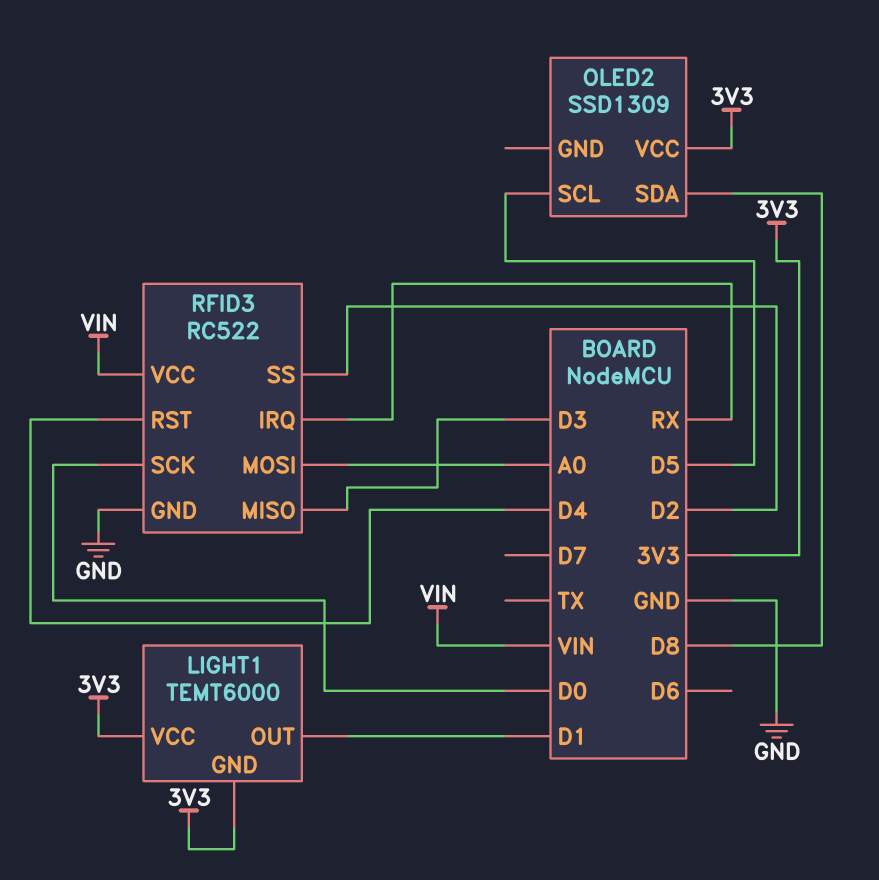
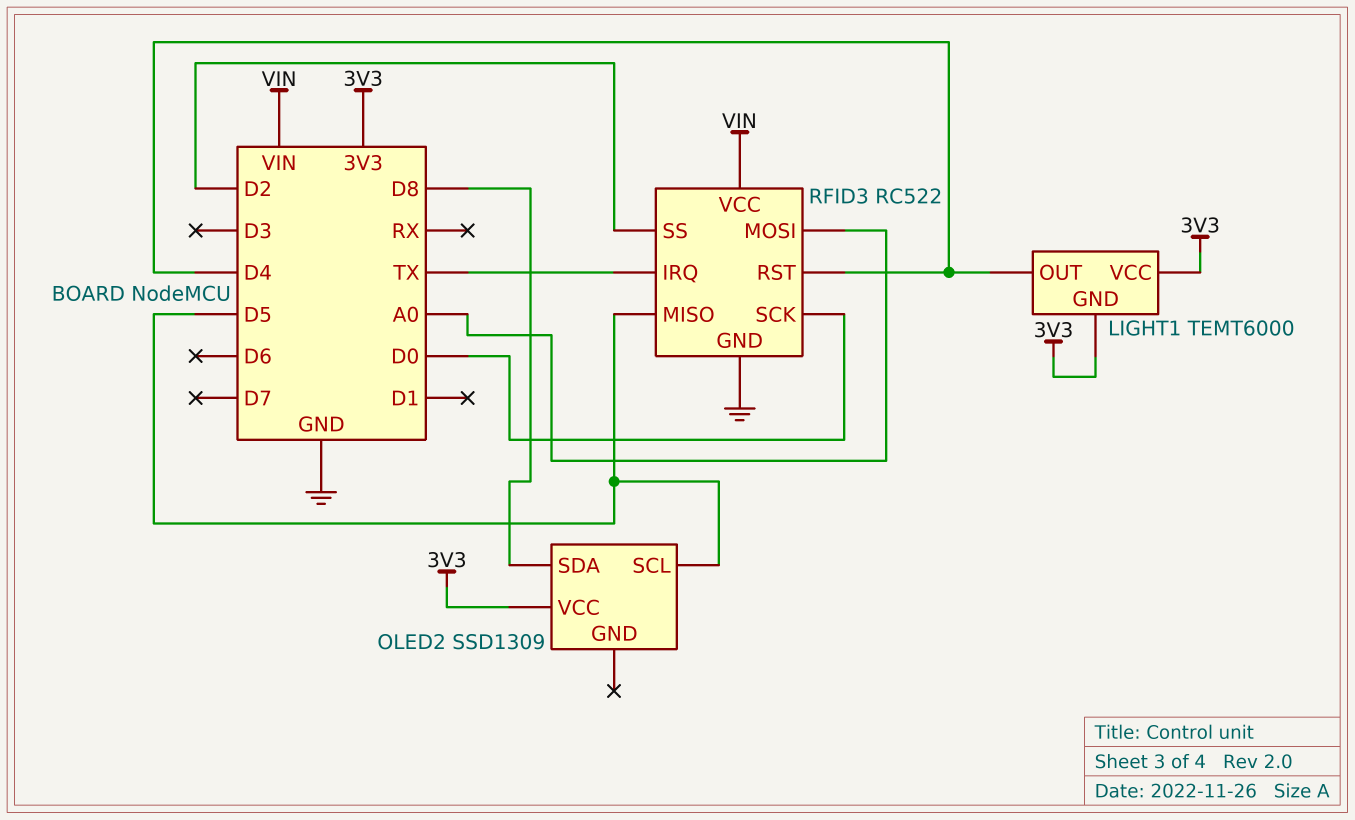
LIGHT1 pin OUT: D1 -> D4
RFID3 pin IRQ: RX -> TX
RFID3 pin MISO: D3 -> D5

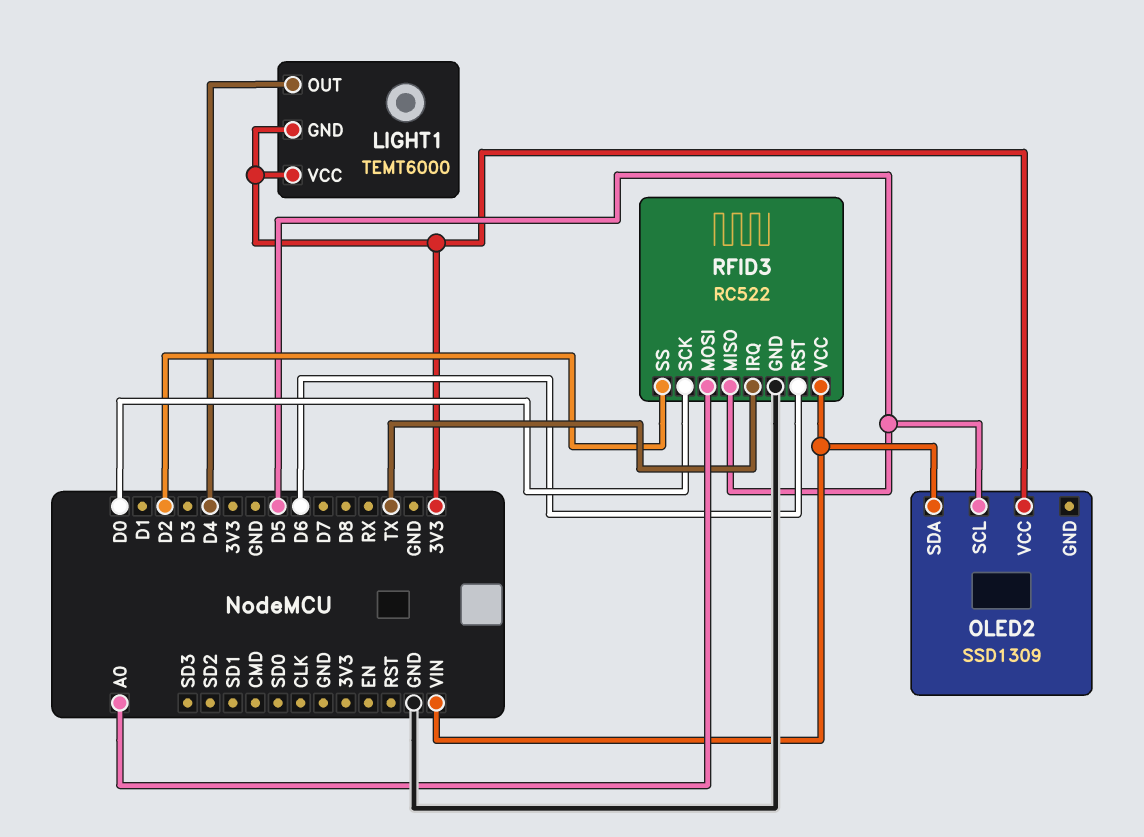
OLED2 pin SDA: D8 -> VIN
RFID3 pin RST: D4 -> D6

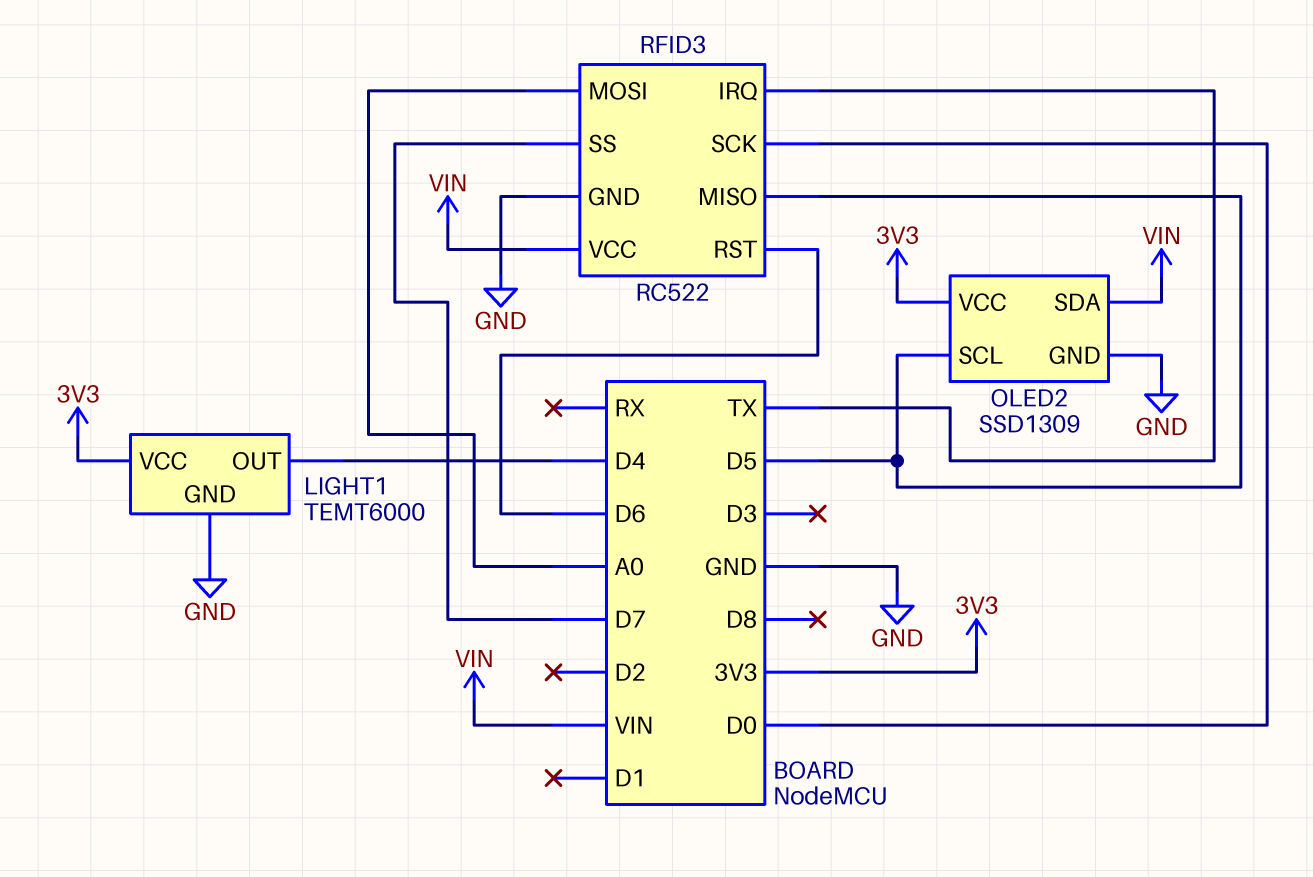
LIGHT1 pin GND: 3V3 -> GND
OLED2 pin GND: none -> GND
RFID3 pin SS: D2 -> D7

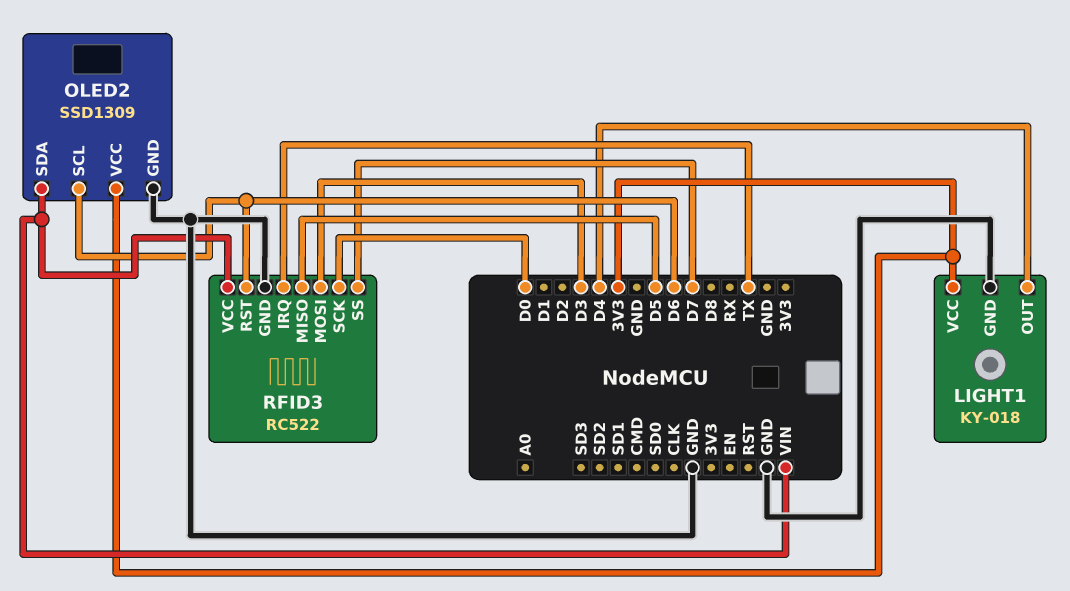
LIGHT1: TEMT6000 -> KY-018
OLED2 pin SCL: D5 -> D6
RFID3 pin MOSI: A0 -> D3

